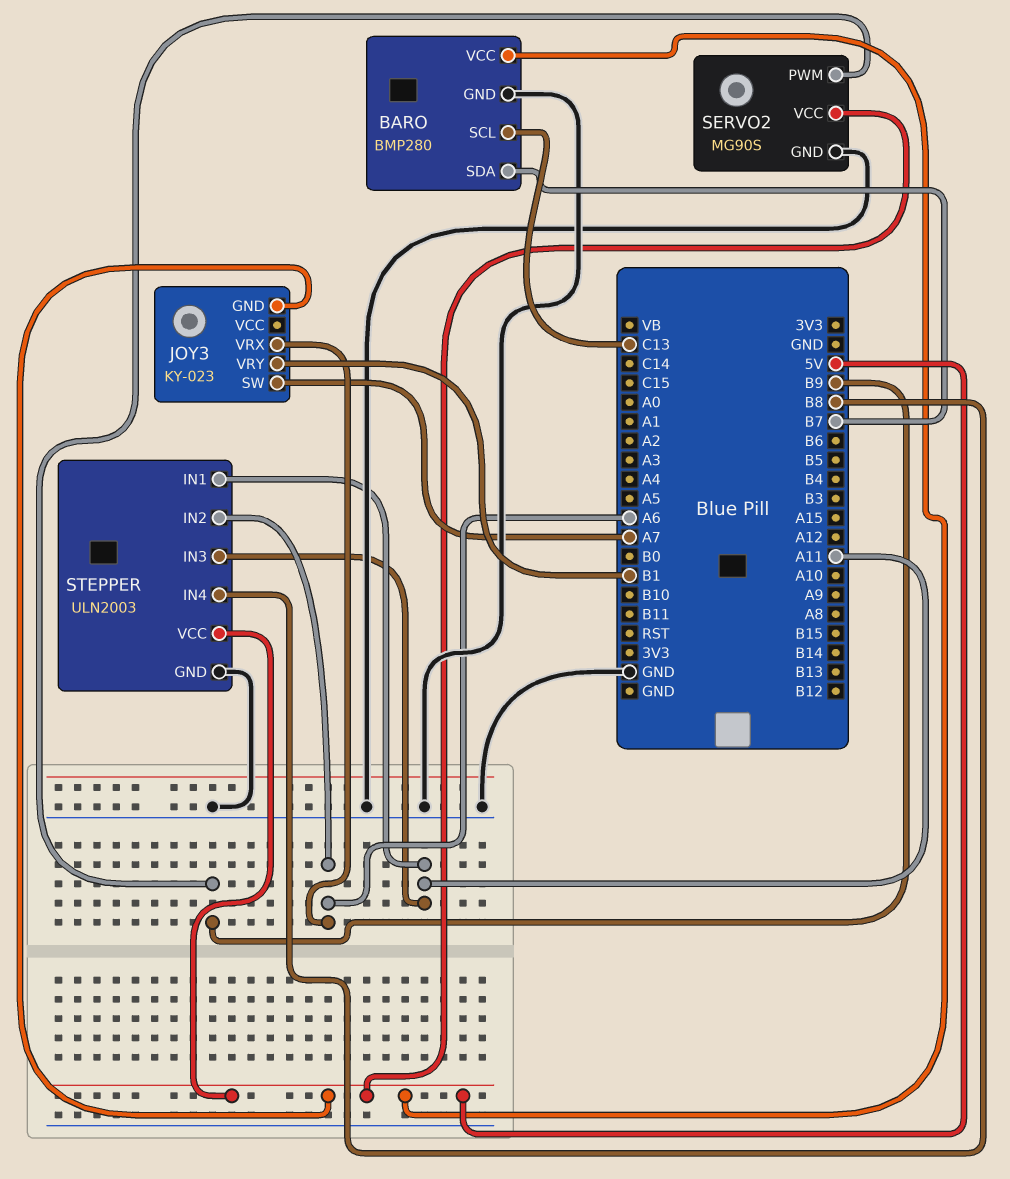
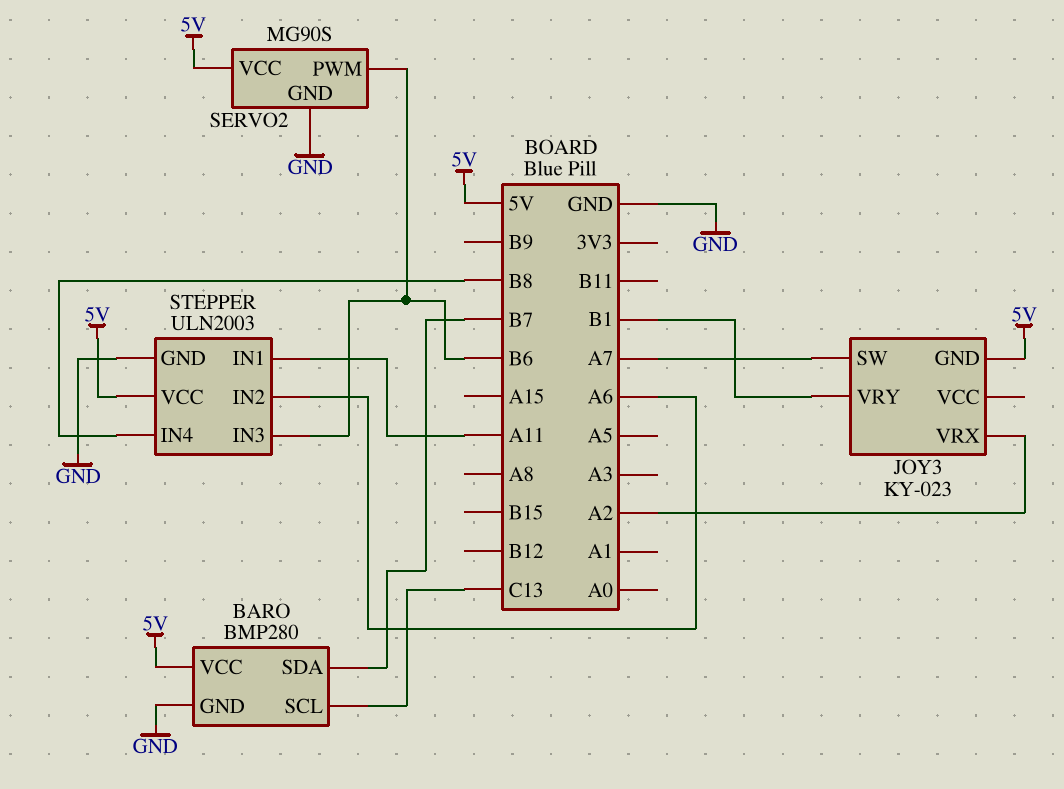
JOY3 pin VRX: A6 -> A2
SERVO2 pin PWM: B9 -> B6
STEPPER pin IN3: A11 -> B6

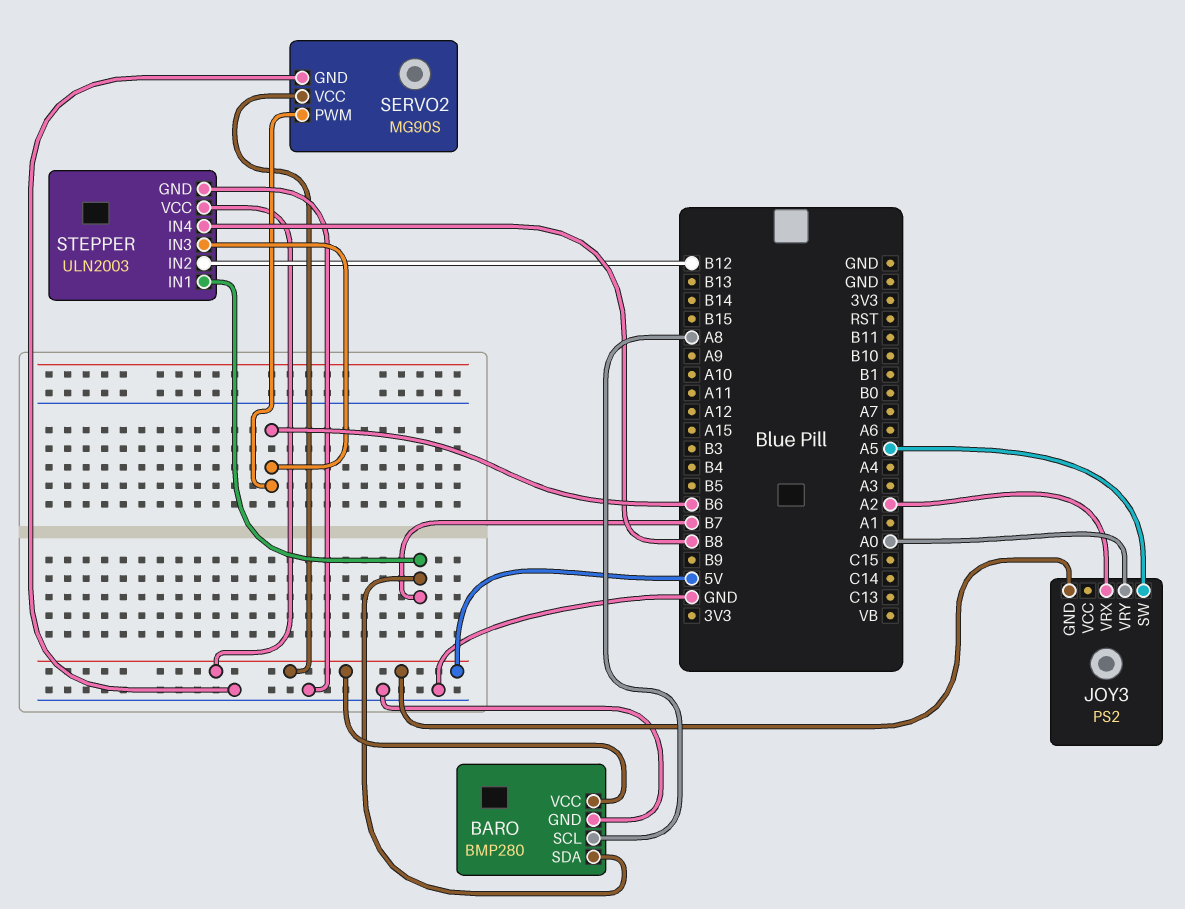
BARO pin SCL: C13 -> A8
JOY3: KY-023 -> PS2
JOY3 pin SW: A7 -> A5
JOY3 pin VRY: B1 -> A0
STEPPER pin IN1: A11 -> B7
STEPPER pin IN2: A6 -> B12

